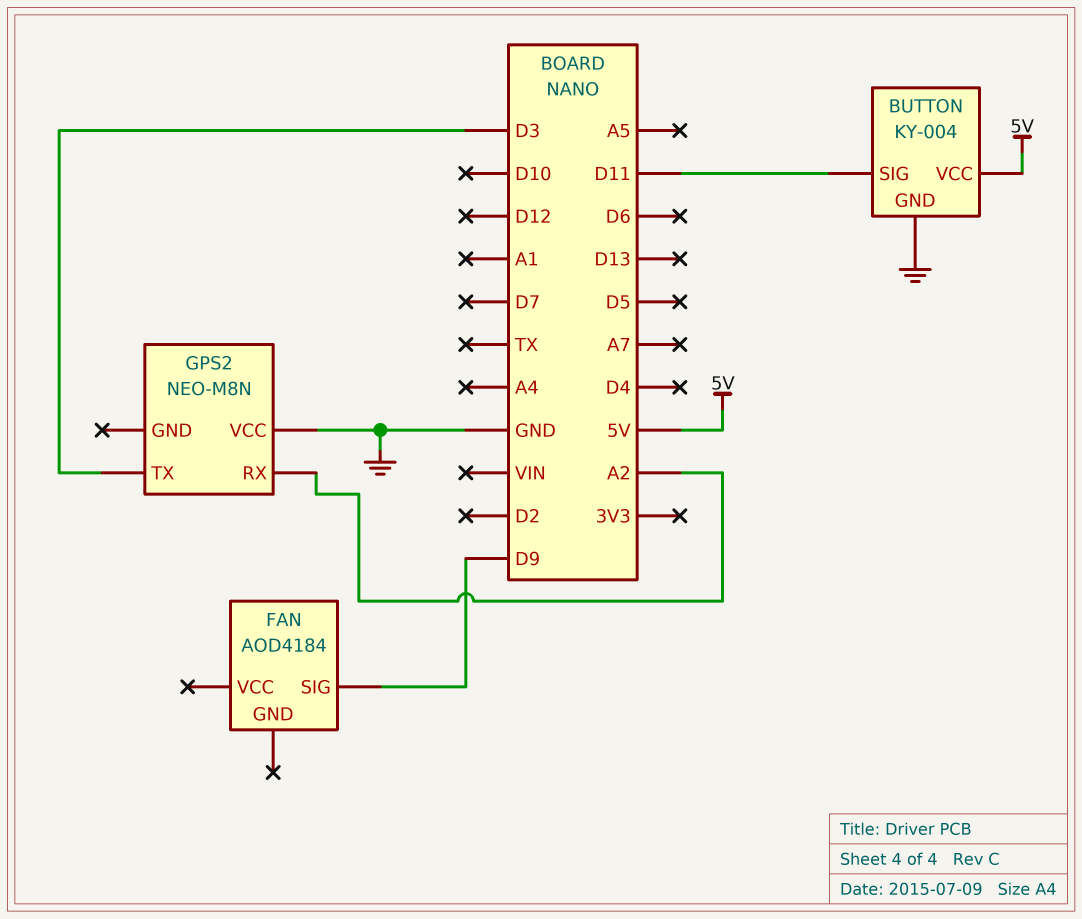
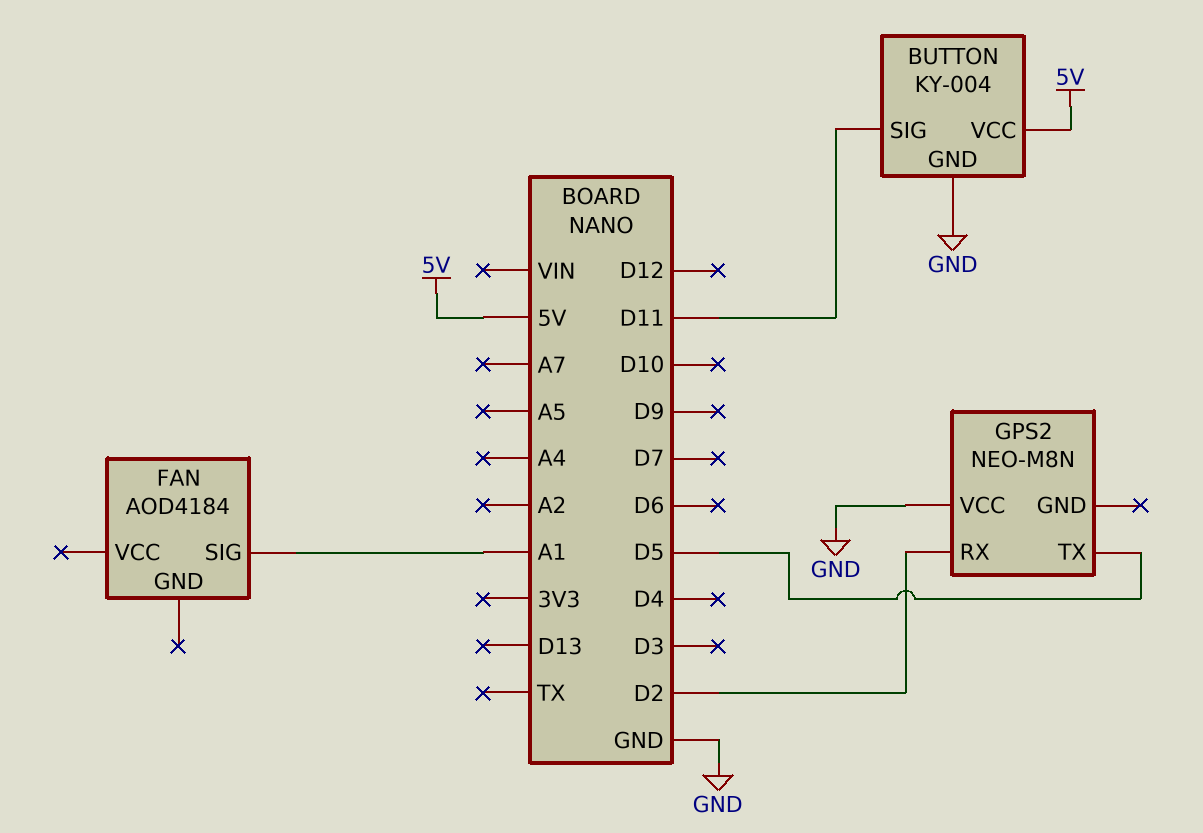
FAN pin SIG: D9 -> A1
GPS2 pin RX: A2 -> D2
GPS2 pin TX: D3 -> D5

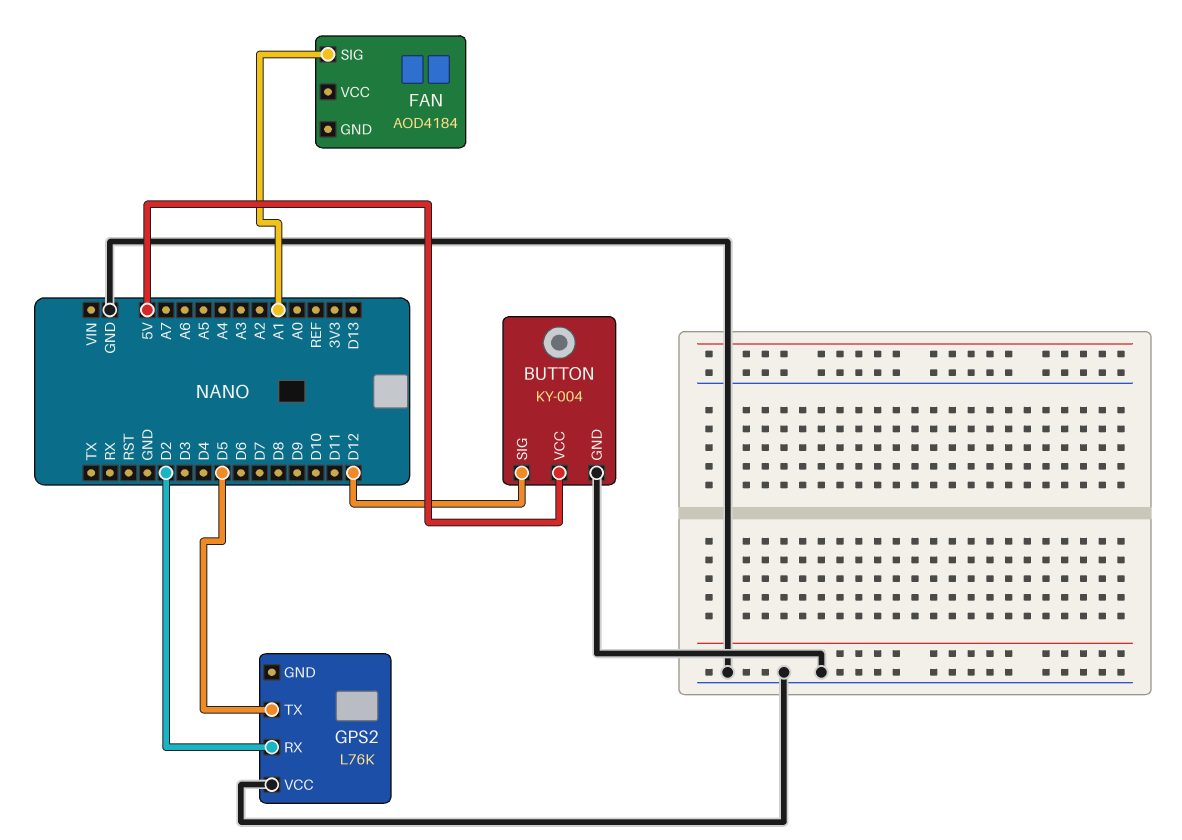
BUTTON pin SIG: D11 -> D12
GPS2: NEO-M8N -> L76K

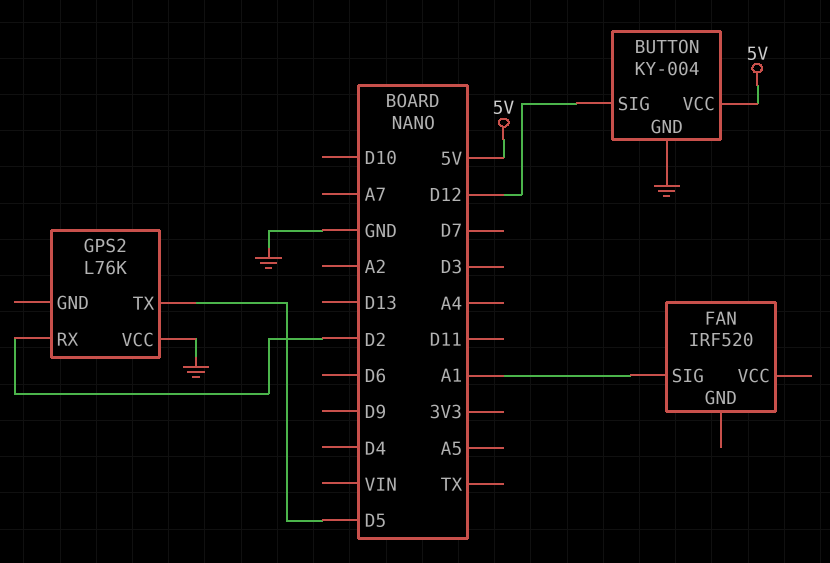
FAN: AOD4184 -> IRF520

